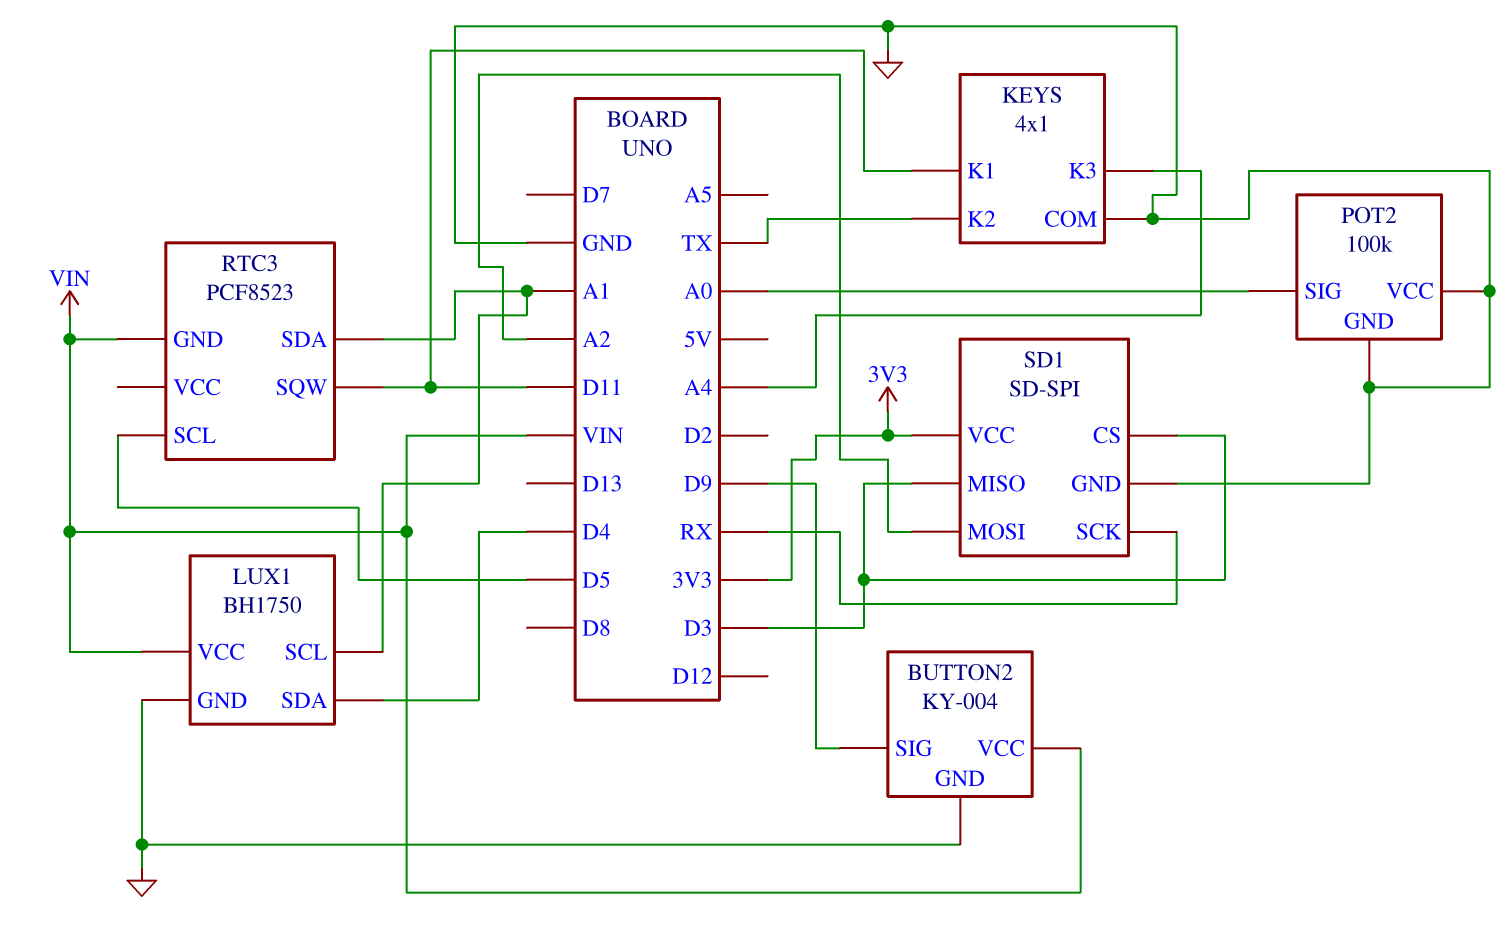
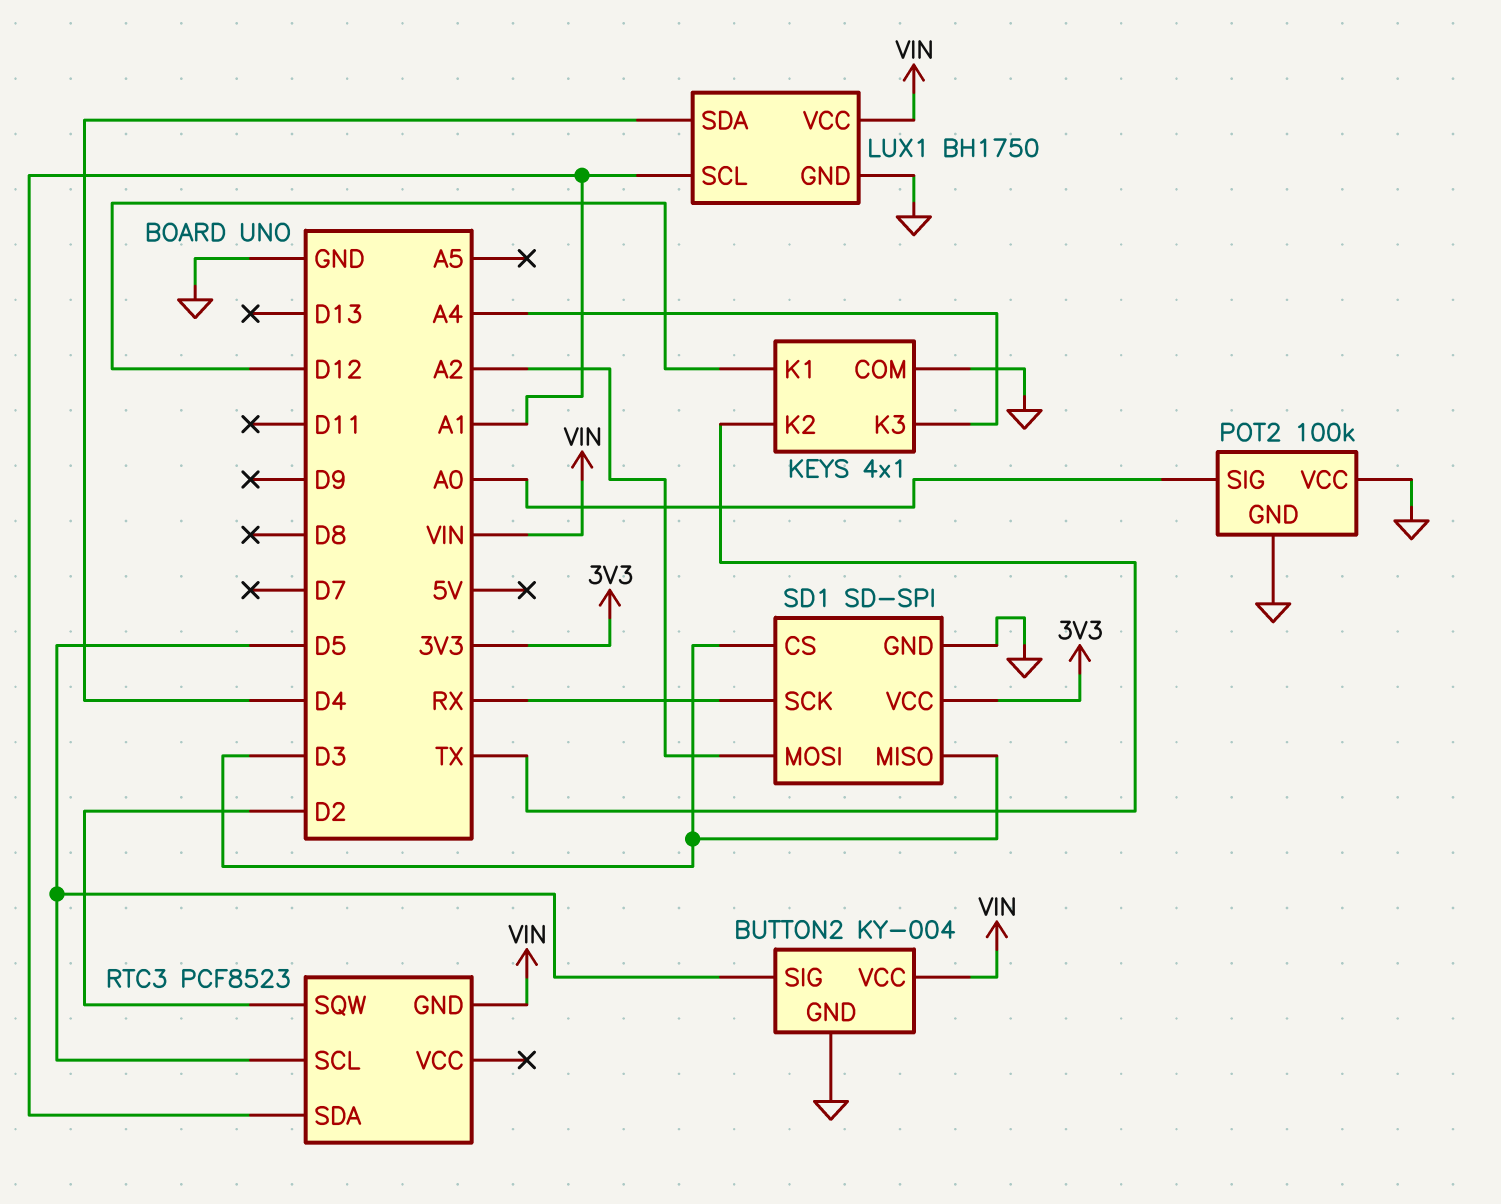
BUTTON2 pin SIG: D9 -> D5
KEYS pin K1: D11 -> D12
RTC3 pin SQW: D11 -> D2

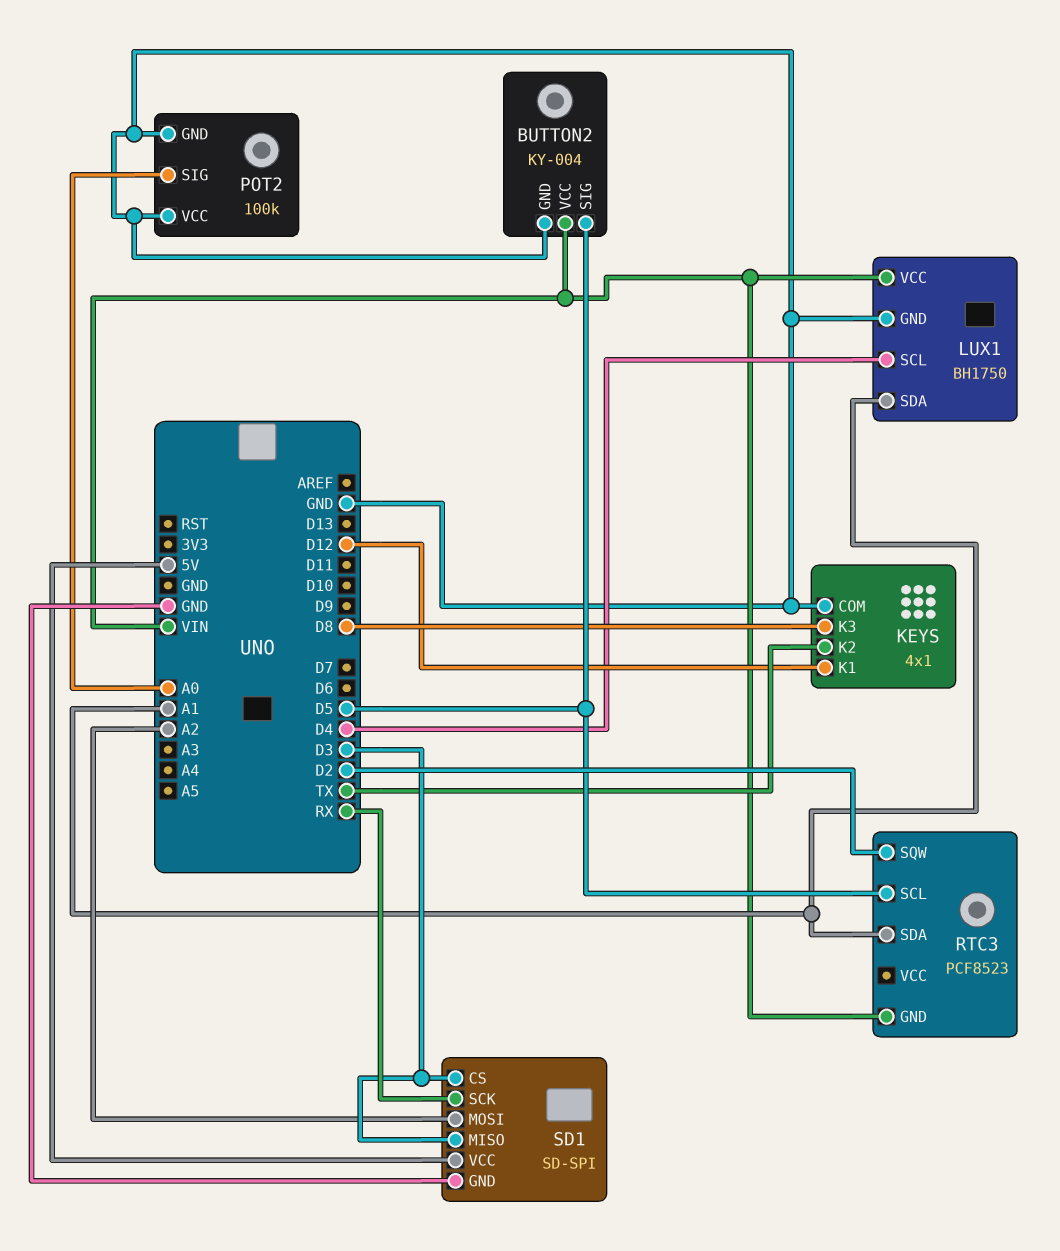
KEYS pin K3: A4 -> D8
LUX1 pin SCL: A1 -> D4
LUX1 pin SDA: D4 -> A1
SD1 pin VCC: 3V3 -> 5V

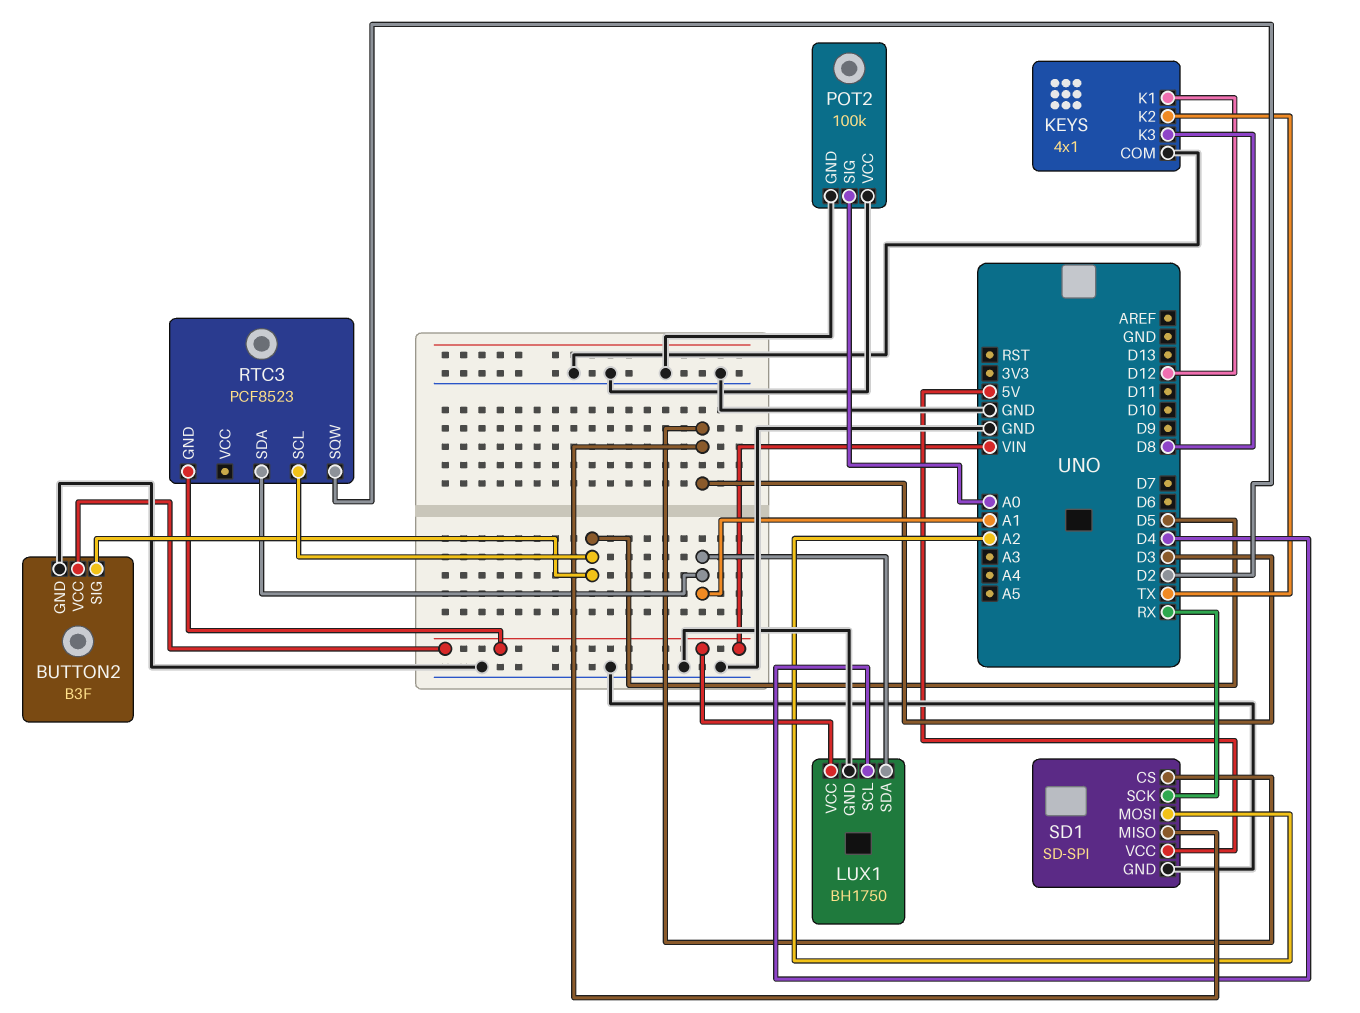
BUTTON2: KY-004 -> B3F

